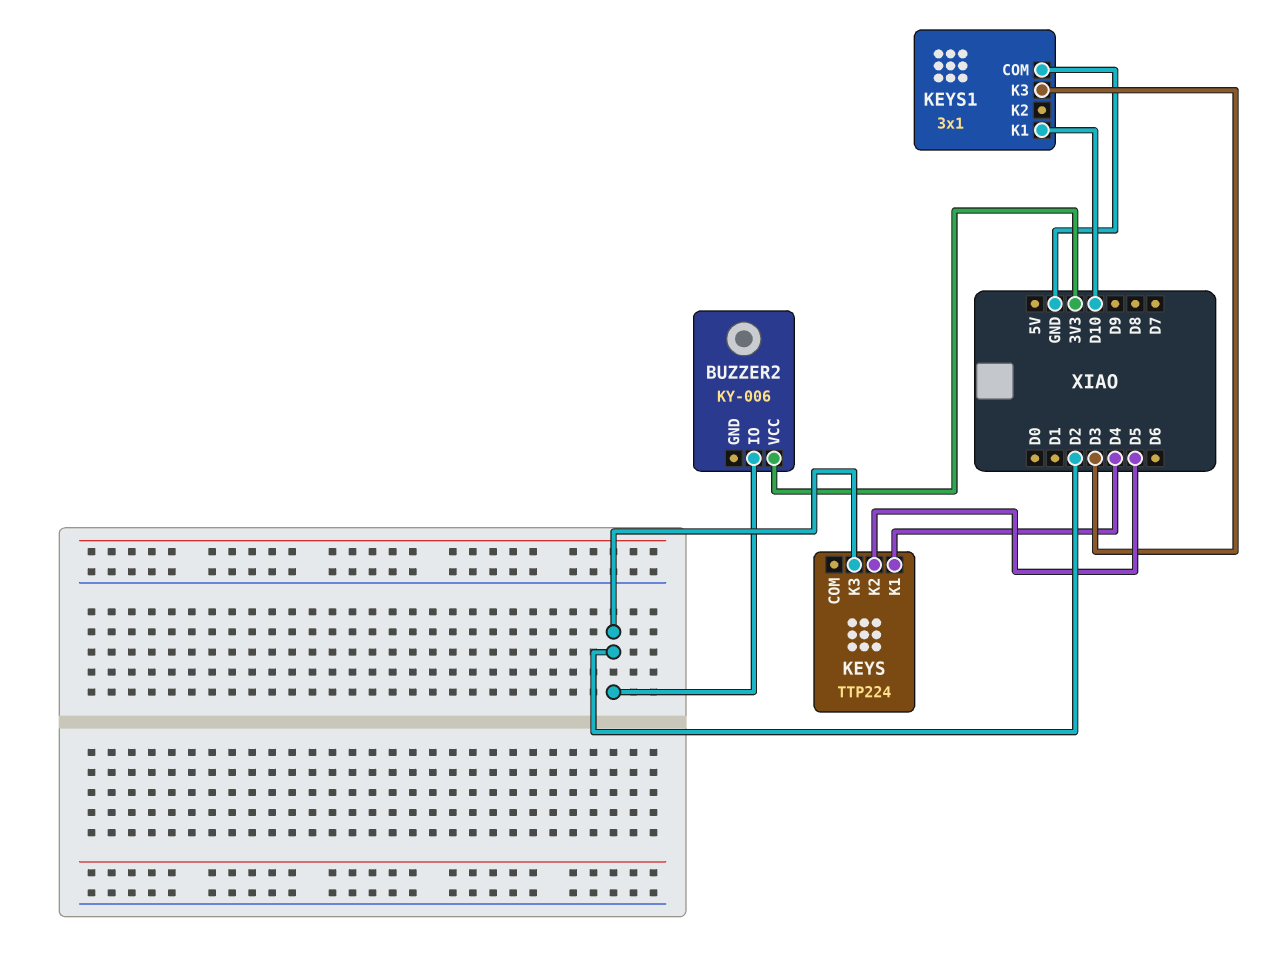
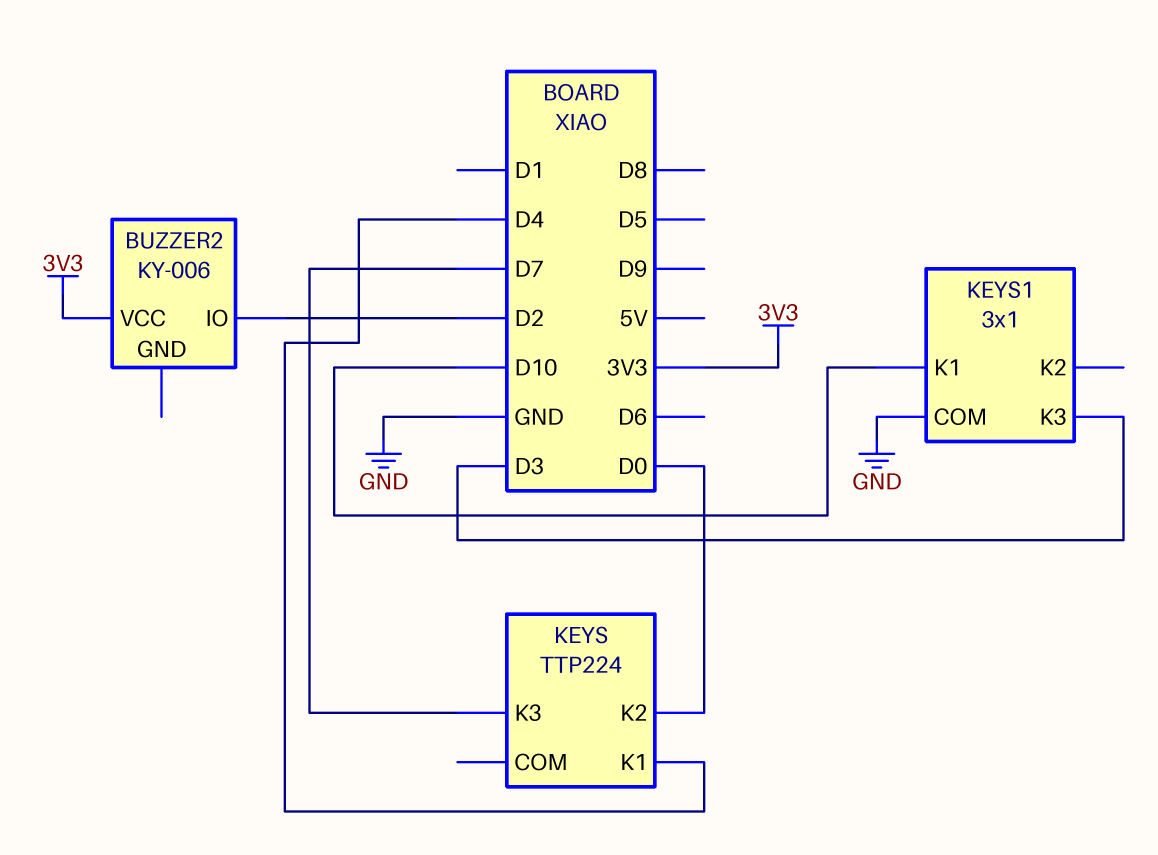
KEYS pin K2: D5 -> D0
KEYS pin K3: D2 -> D7

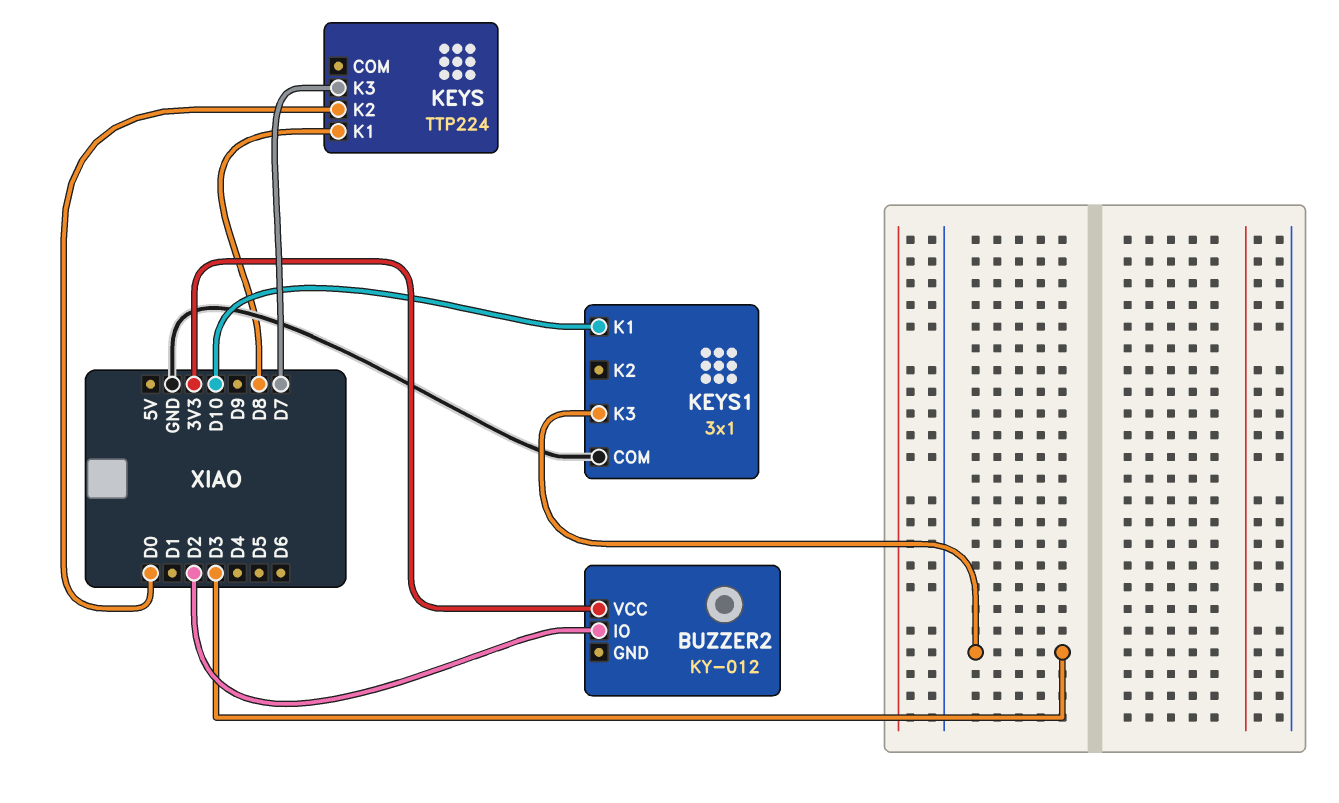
BUZZER2: KY-006 -> KY-012
KEYS pin K1: D4 -> D8

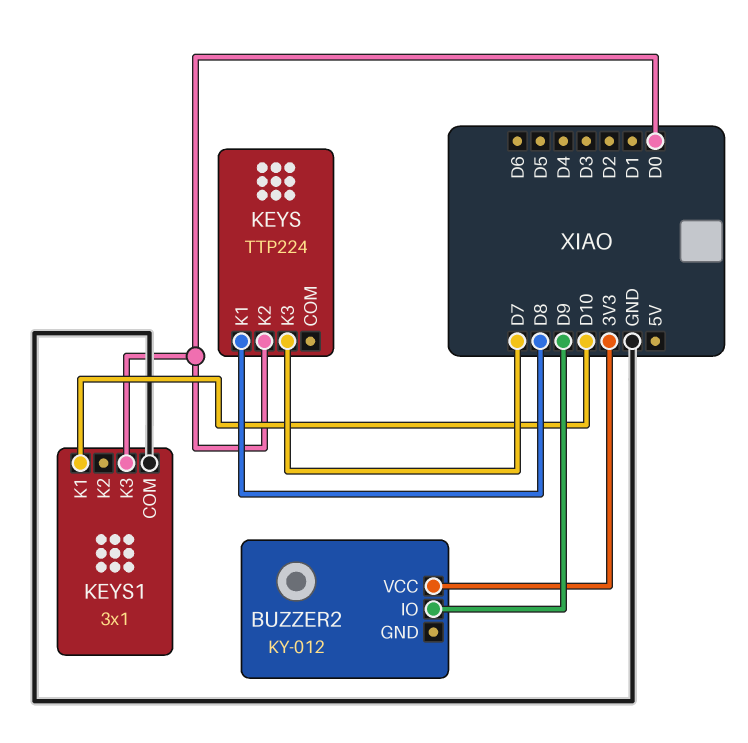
BUZZER2 pin IO: D2 -> D9
KEYS1 pin K3: D3 -> D0

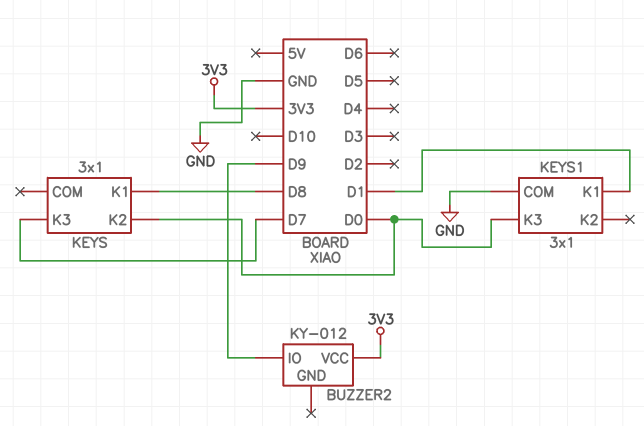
KEYS: TTP224 -> 3x1
KEYS1 pin K1: D10 -> D1

